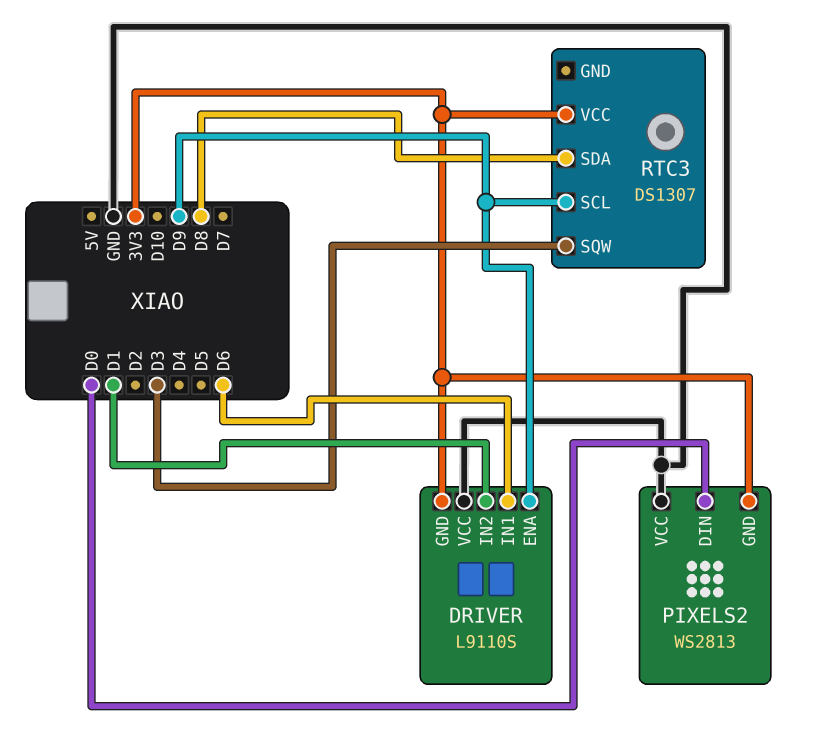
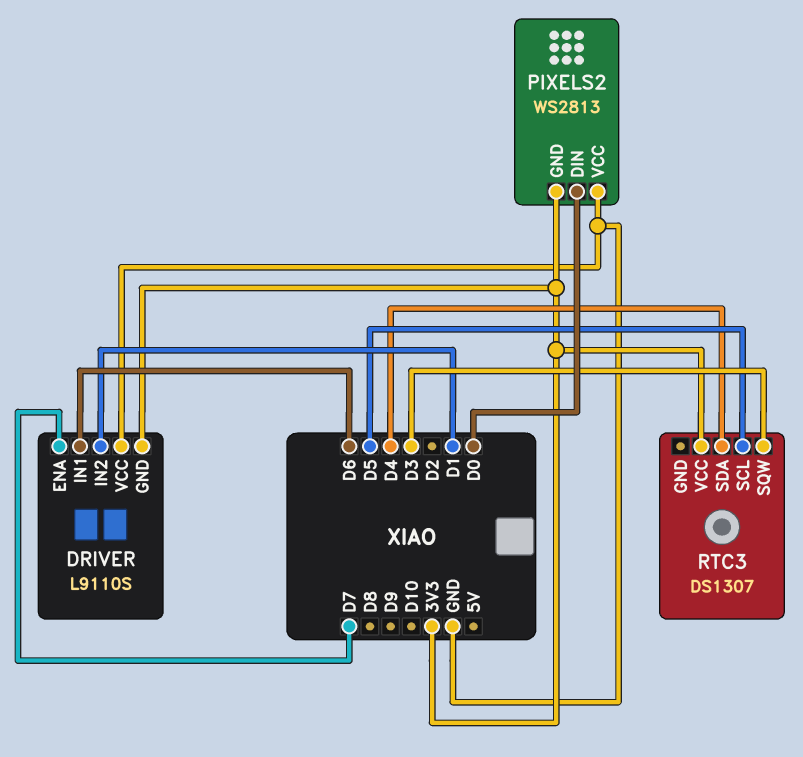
DRIVER pin ENA: D9 -> D7
RTC3 pin SCL: D9 -> D5
RTC3 pin SDA: D8 -> D4

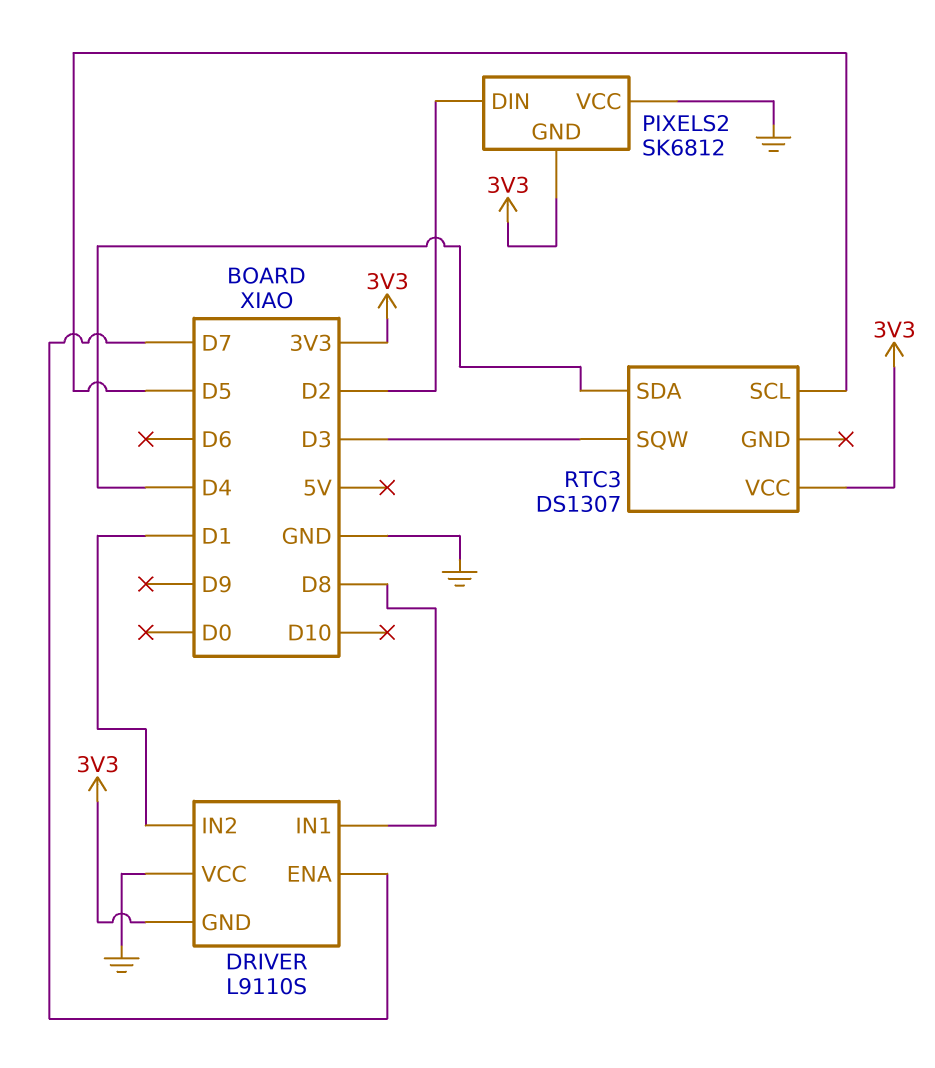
DRIVER pin IN1: D6 -> D8
PIXELS2: WS2813 -> SK6812
PIXELS2 pin DIN: D0 -> D2

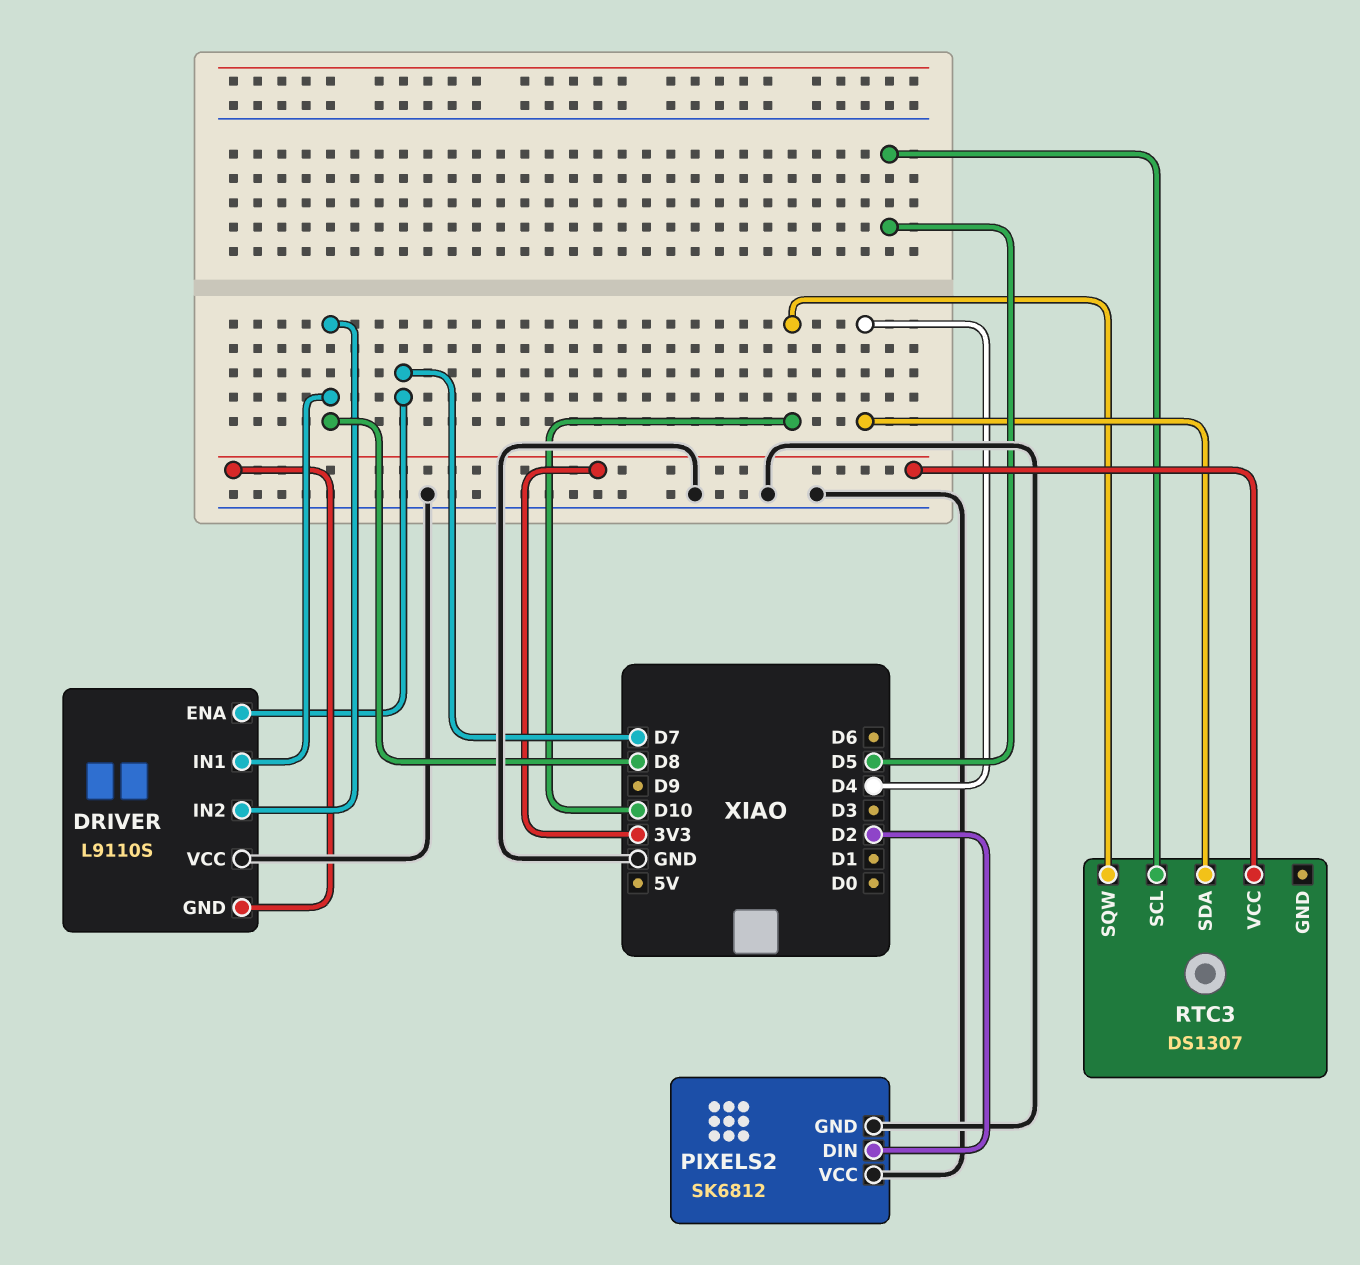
DRIVER pin IN2: D1 -> D8
PIXELS2 pin GND: 3V3 -> GND
RTC3 pin SQW: D3 -> D10

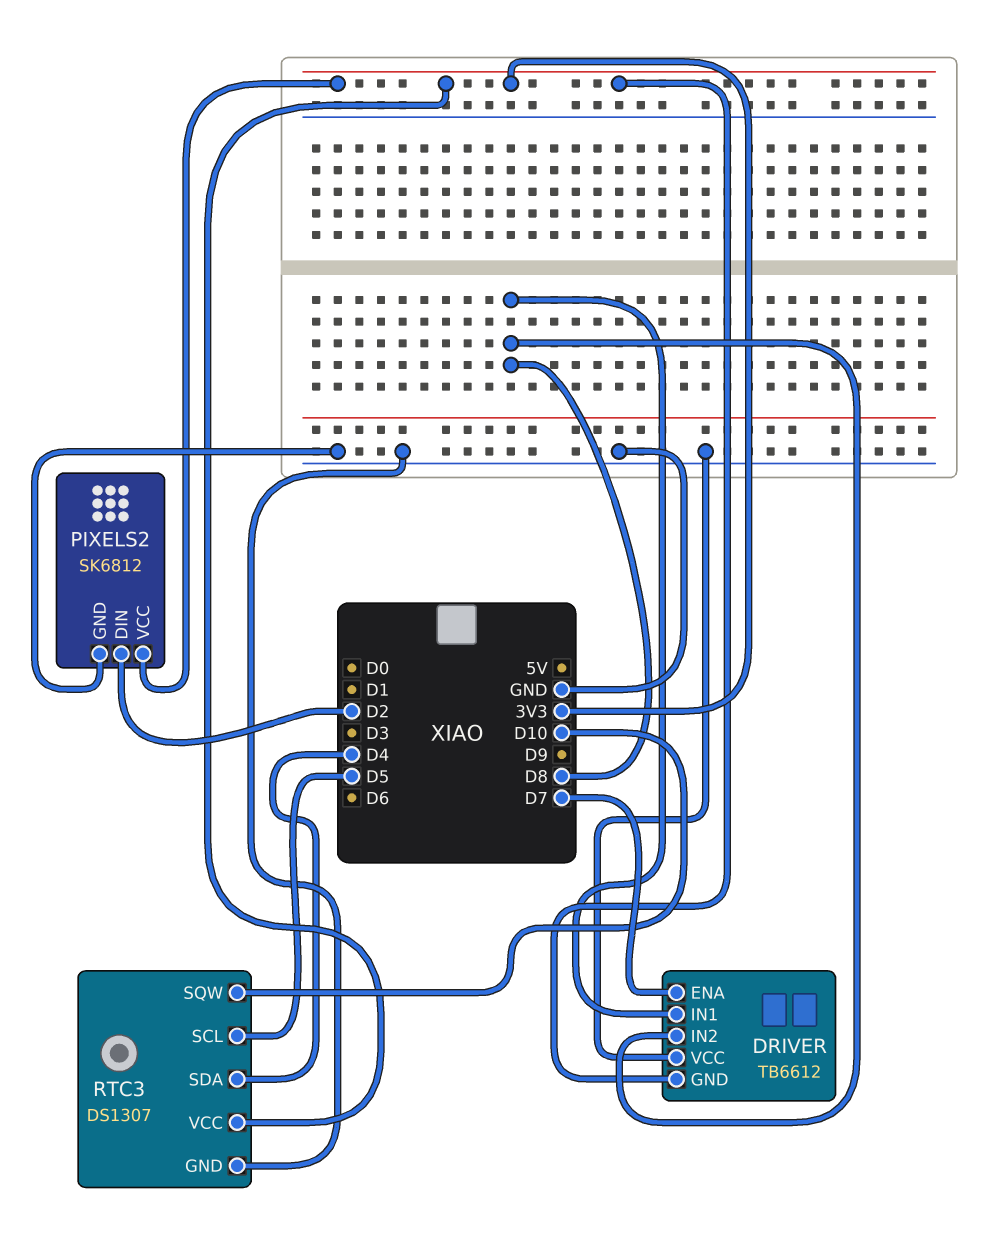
DRIVER: L9110S -> TB6612
PIXELS2 pin VCC: GND -> 3V3
RTC3 pin GND: none -> GND

